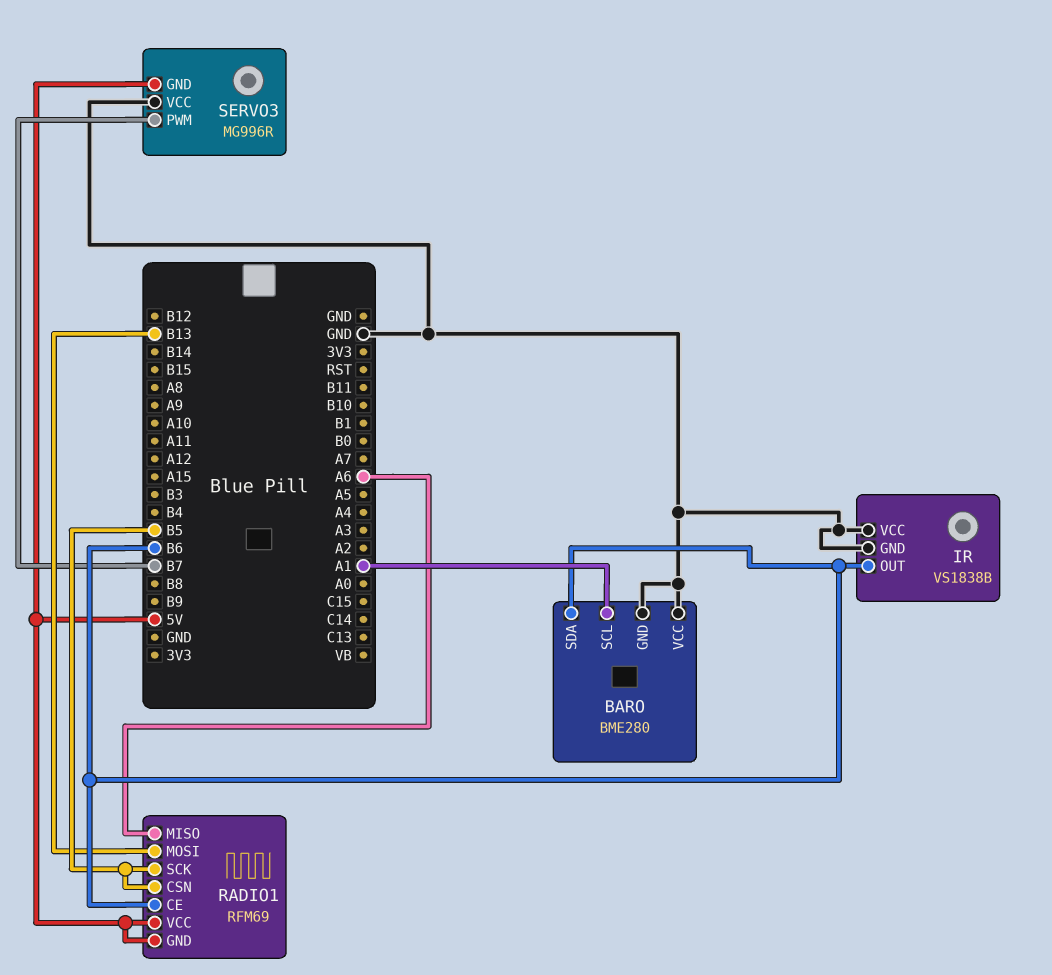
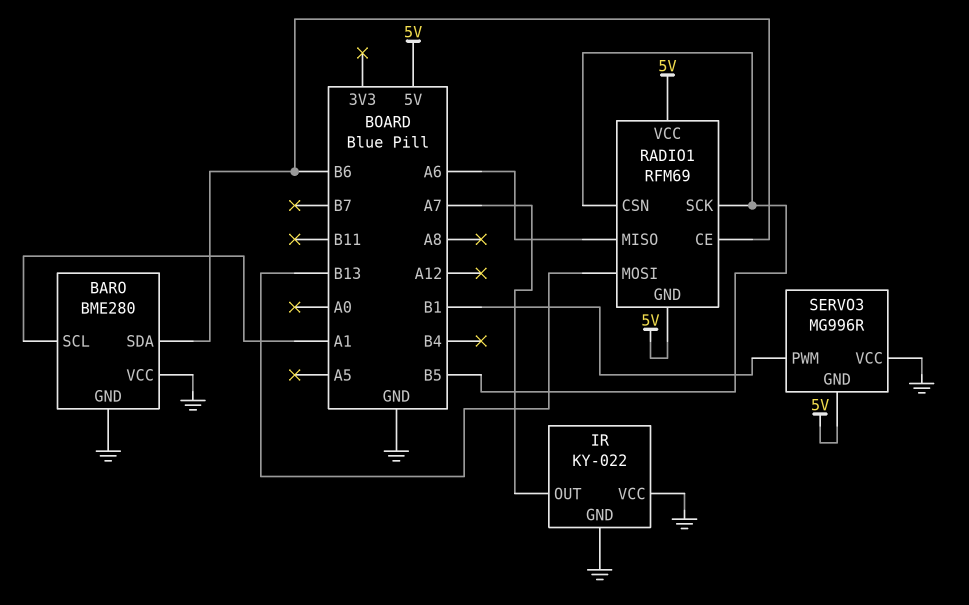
IR: VS1838B -> KY-022
IR pin OUT: B6 -> A7
SERVO3 pin PWM: B7 -> B1

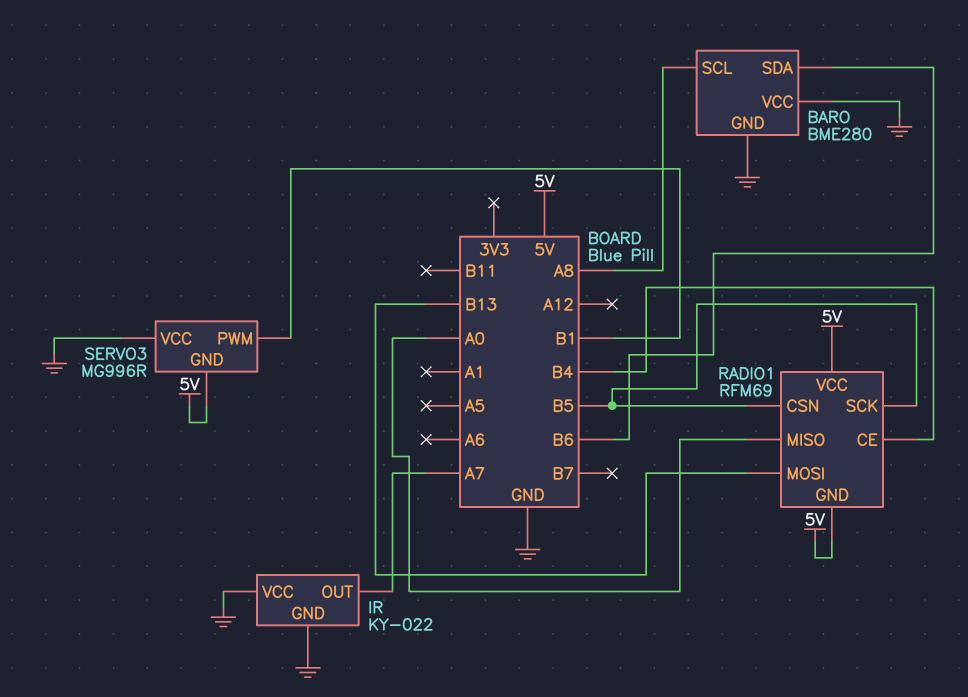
BARO pin SCL: A1 -> A8
RADIO1 pin CE: B6 -> B4
RADIO1 pin MISO: A6 -> A0

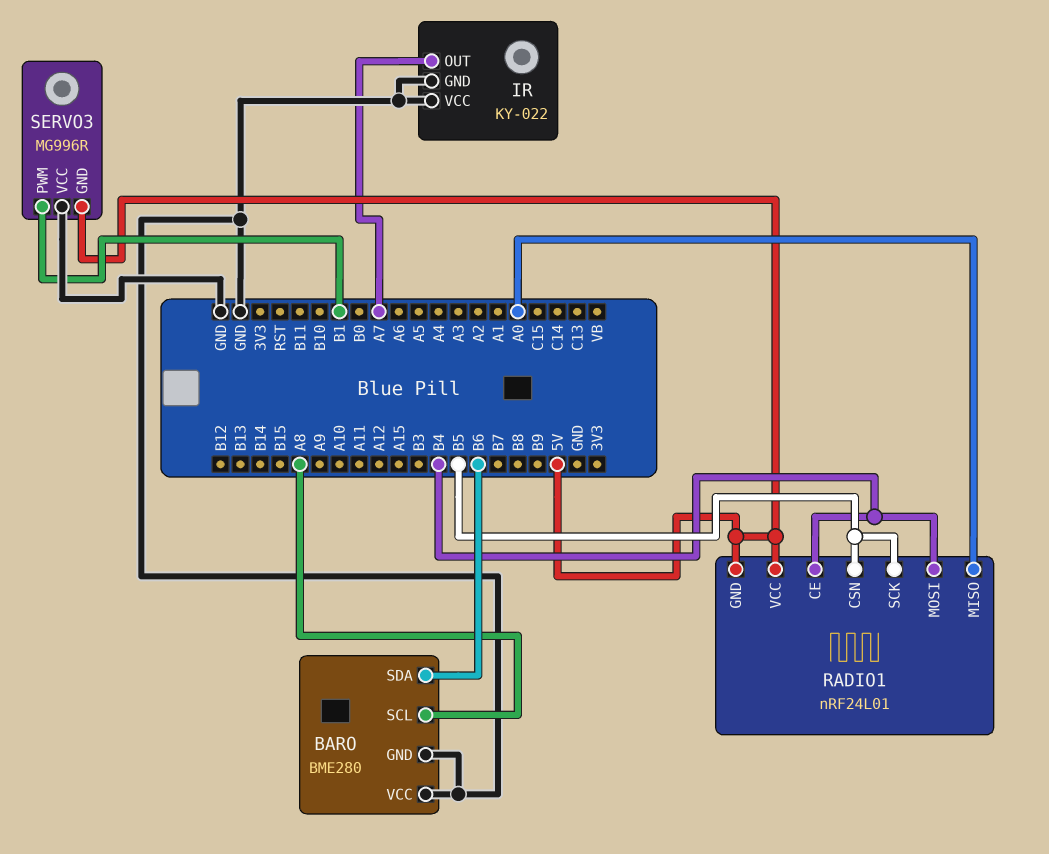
RADIO1: RFM69 -> nRF24L01
RADIO1 pin MOSI: B13 -> B4

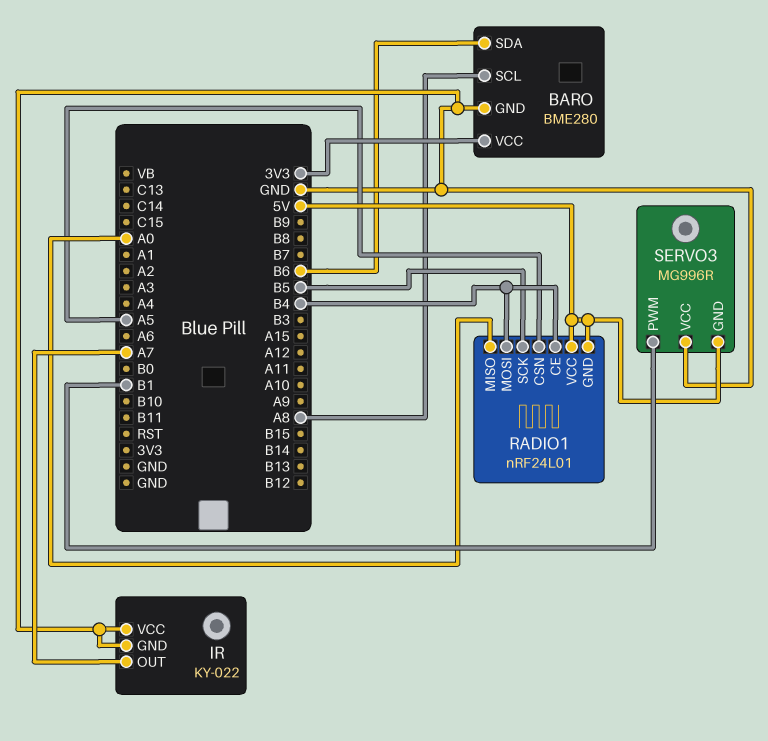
BARO pin VCC: GND -> 3V3
RADIO1 pin CSN: B5 -> A5

